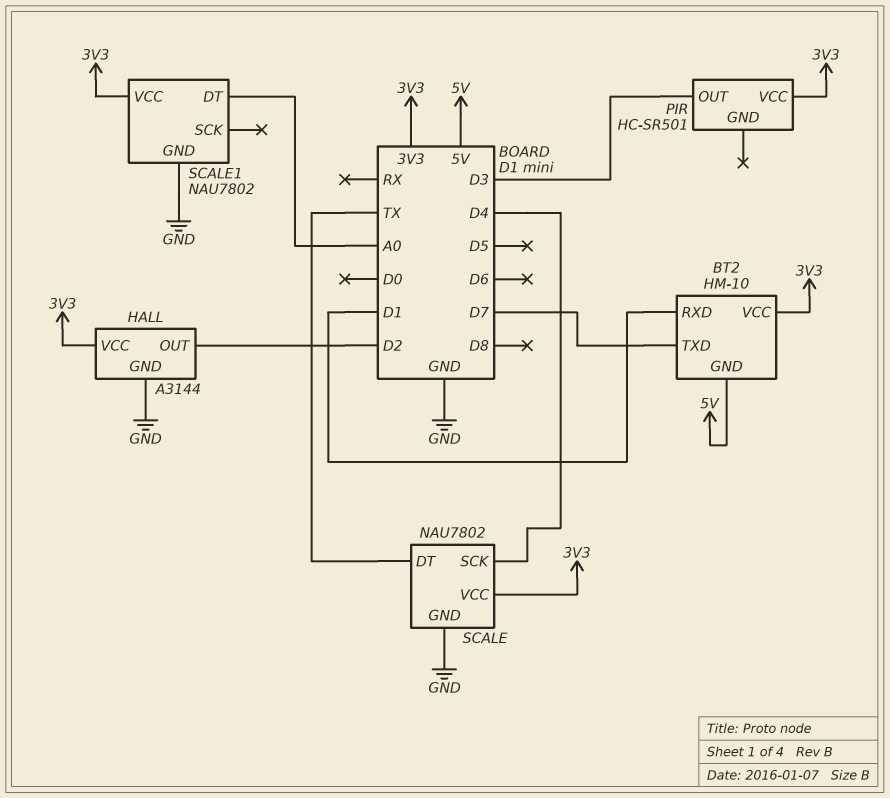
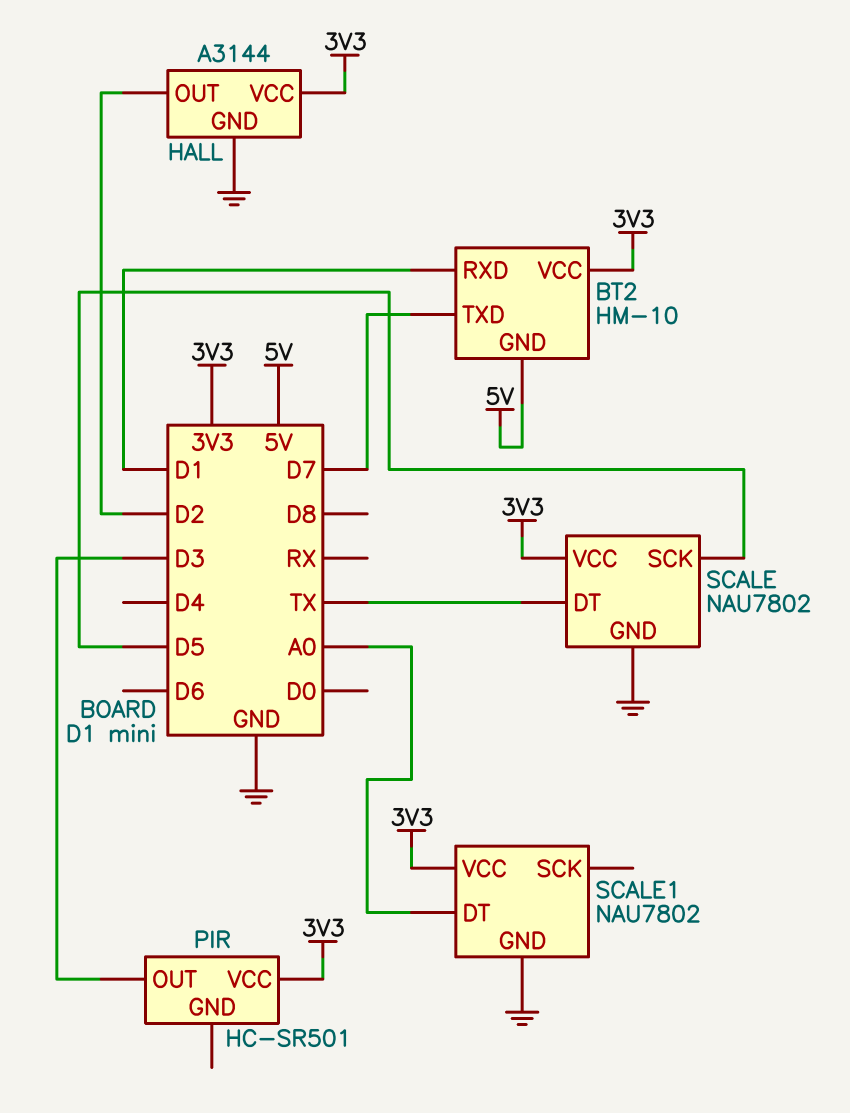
SCALE pin SCK: D4 -> D5

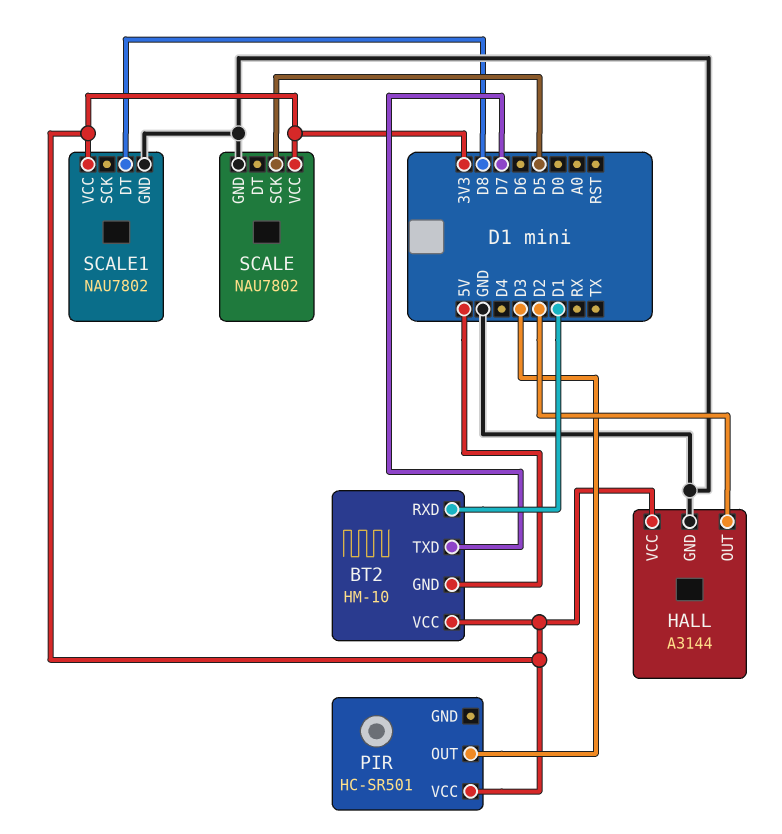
SCALE pin DT: TX -> none
SCALE1 pin DT: A0 -> D8

